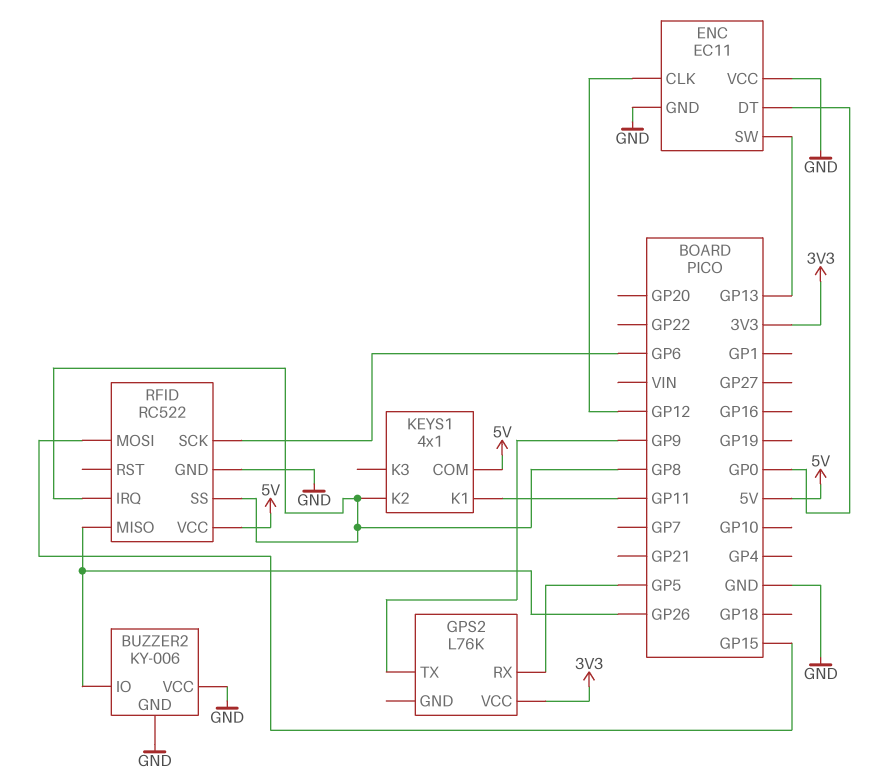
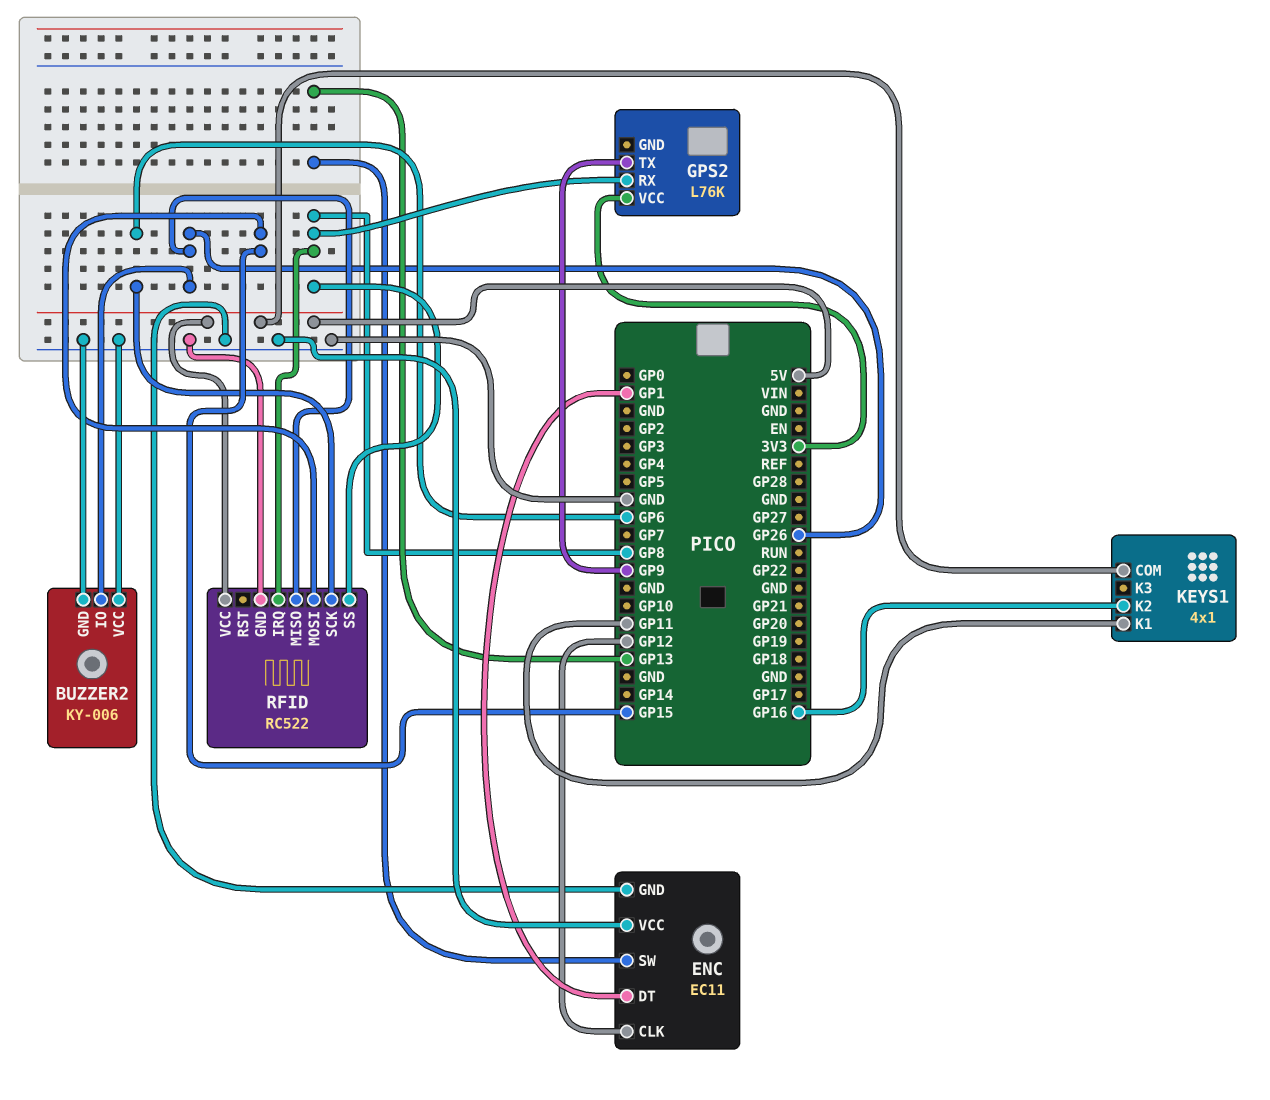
ENC pin DT: GP0 -> GP1
GPS2 pin RX: GP5 -> GP8
KEYS1 pin K2: GP8 -> GP16

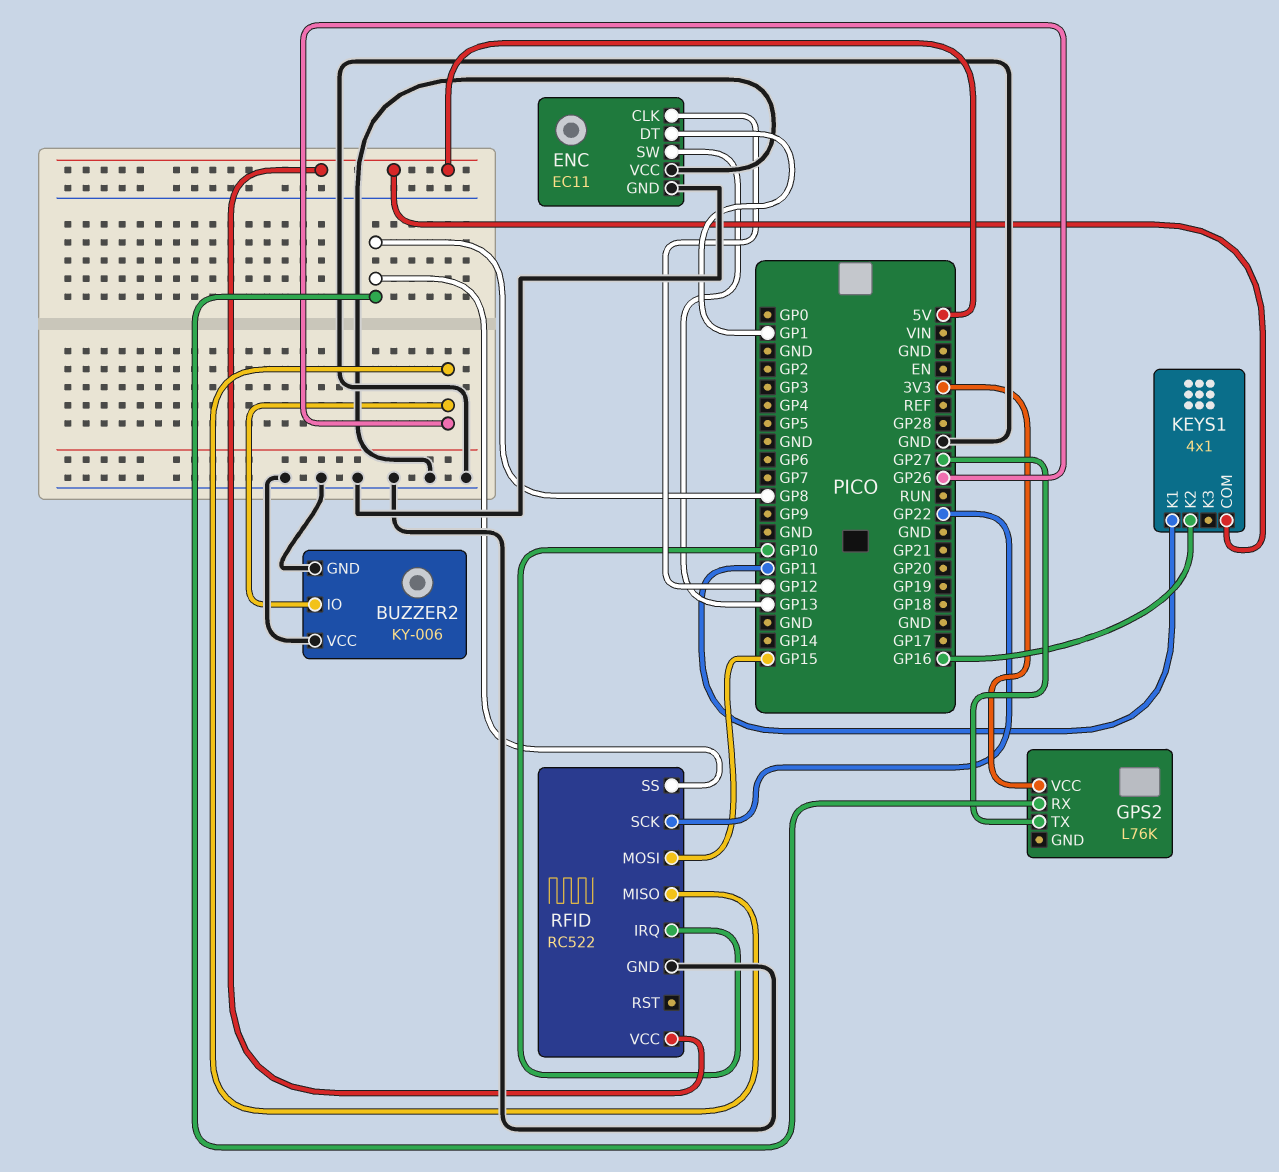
GPS2 pin TX: GP9 -> GP27
RFID pin IRQ: GP8 -> GP10
RFID pin SCK: GP6 -> GP22

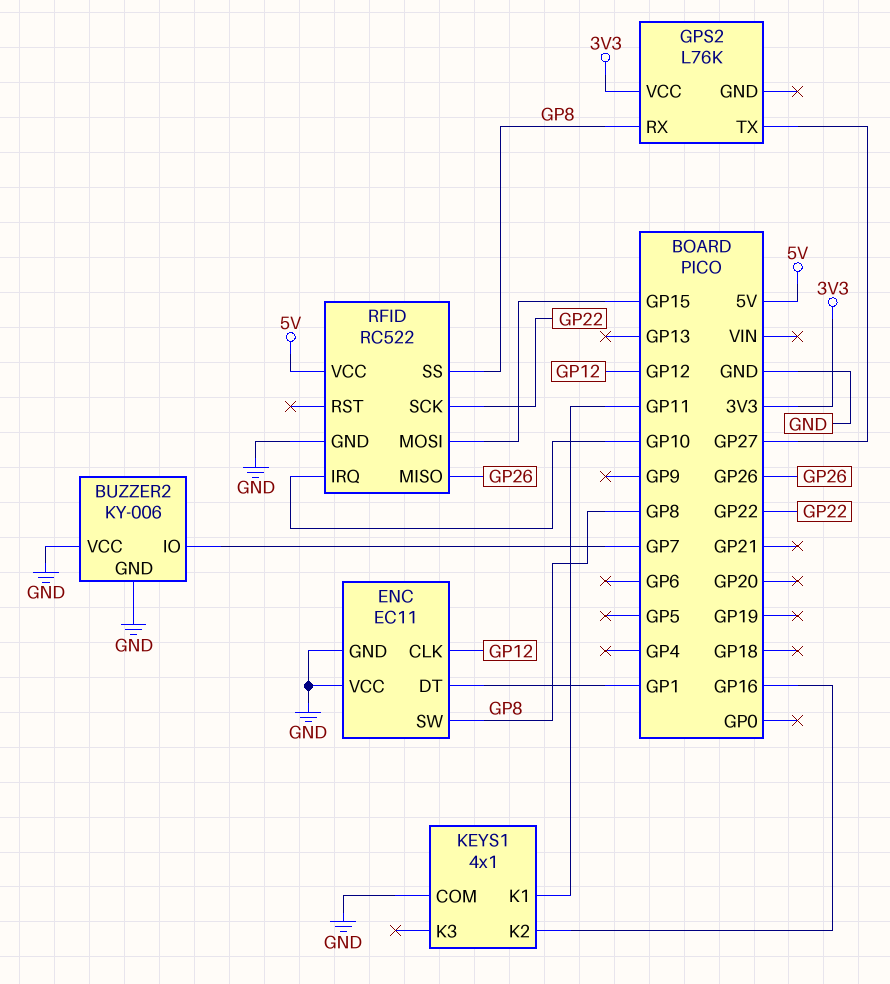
BUZZER2 pin IO: GP26 -> GP7
ENC pin SW: GP13 -> GP8
KEYS1 pin COM: 5V -> GND

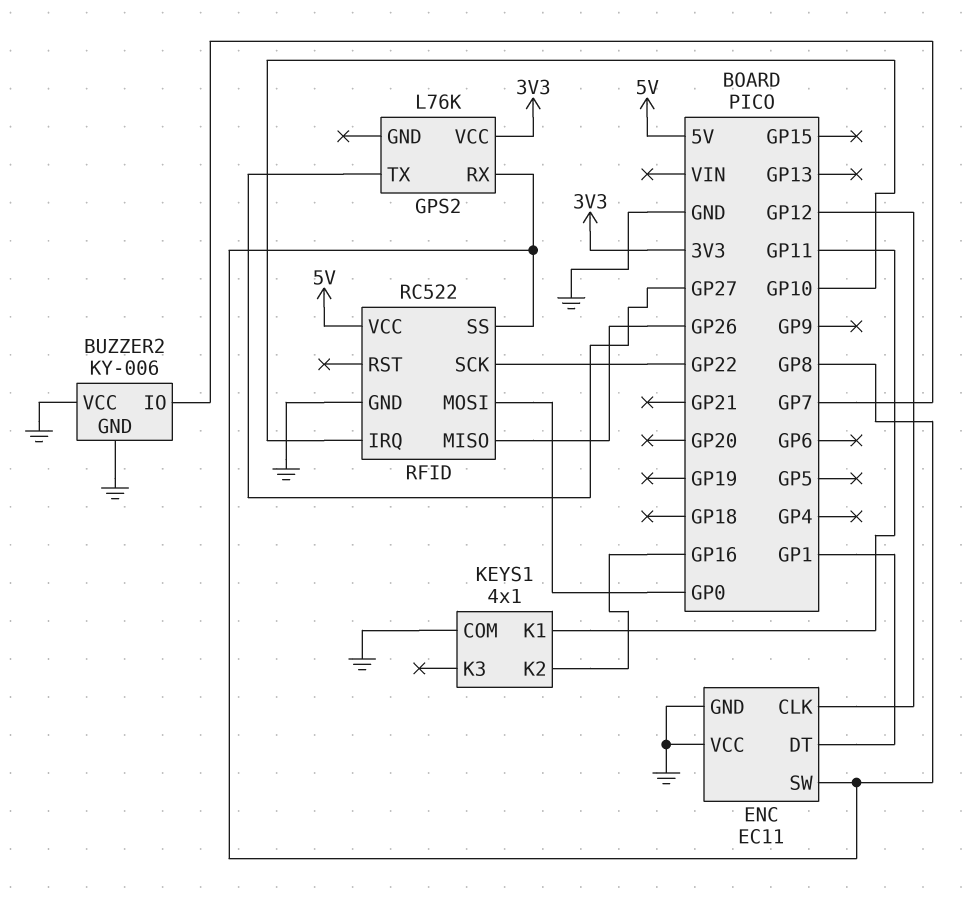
RFID pin MOSI: GP15 -> GP0

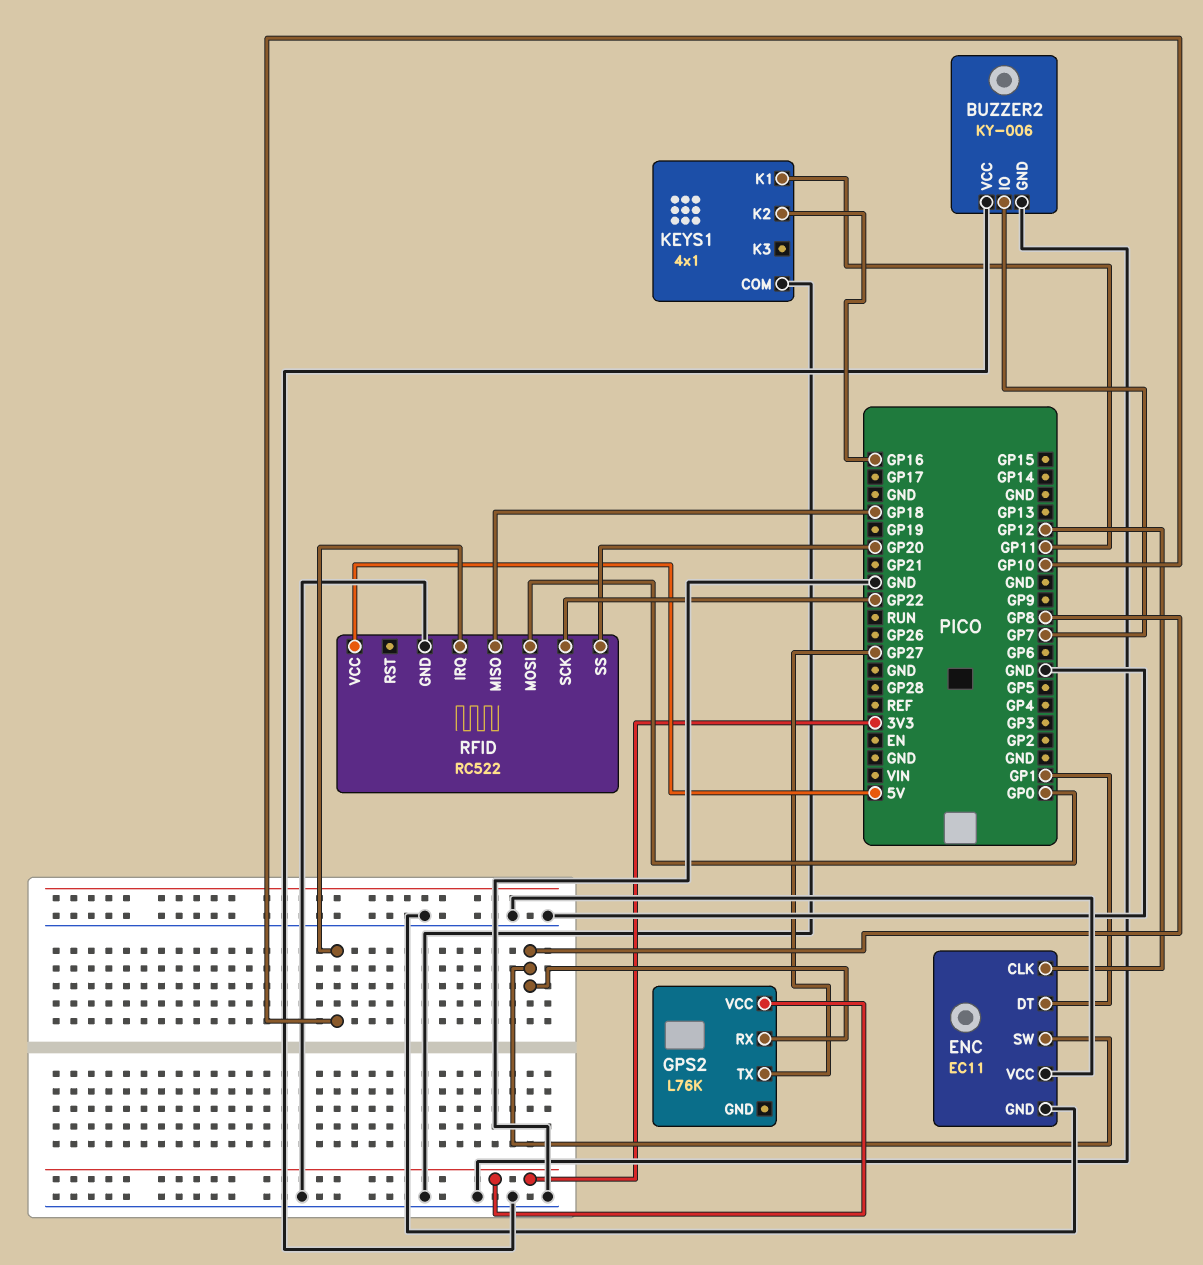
RFID pin MISO: GP26 -> GP18
RFID pin SS: GP8 -> GP20

